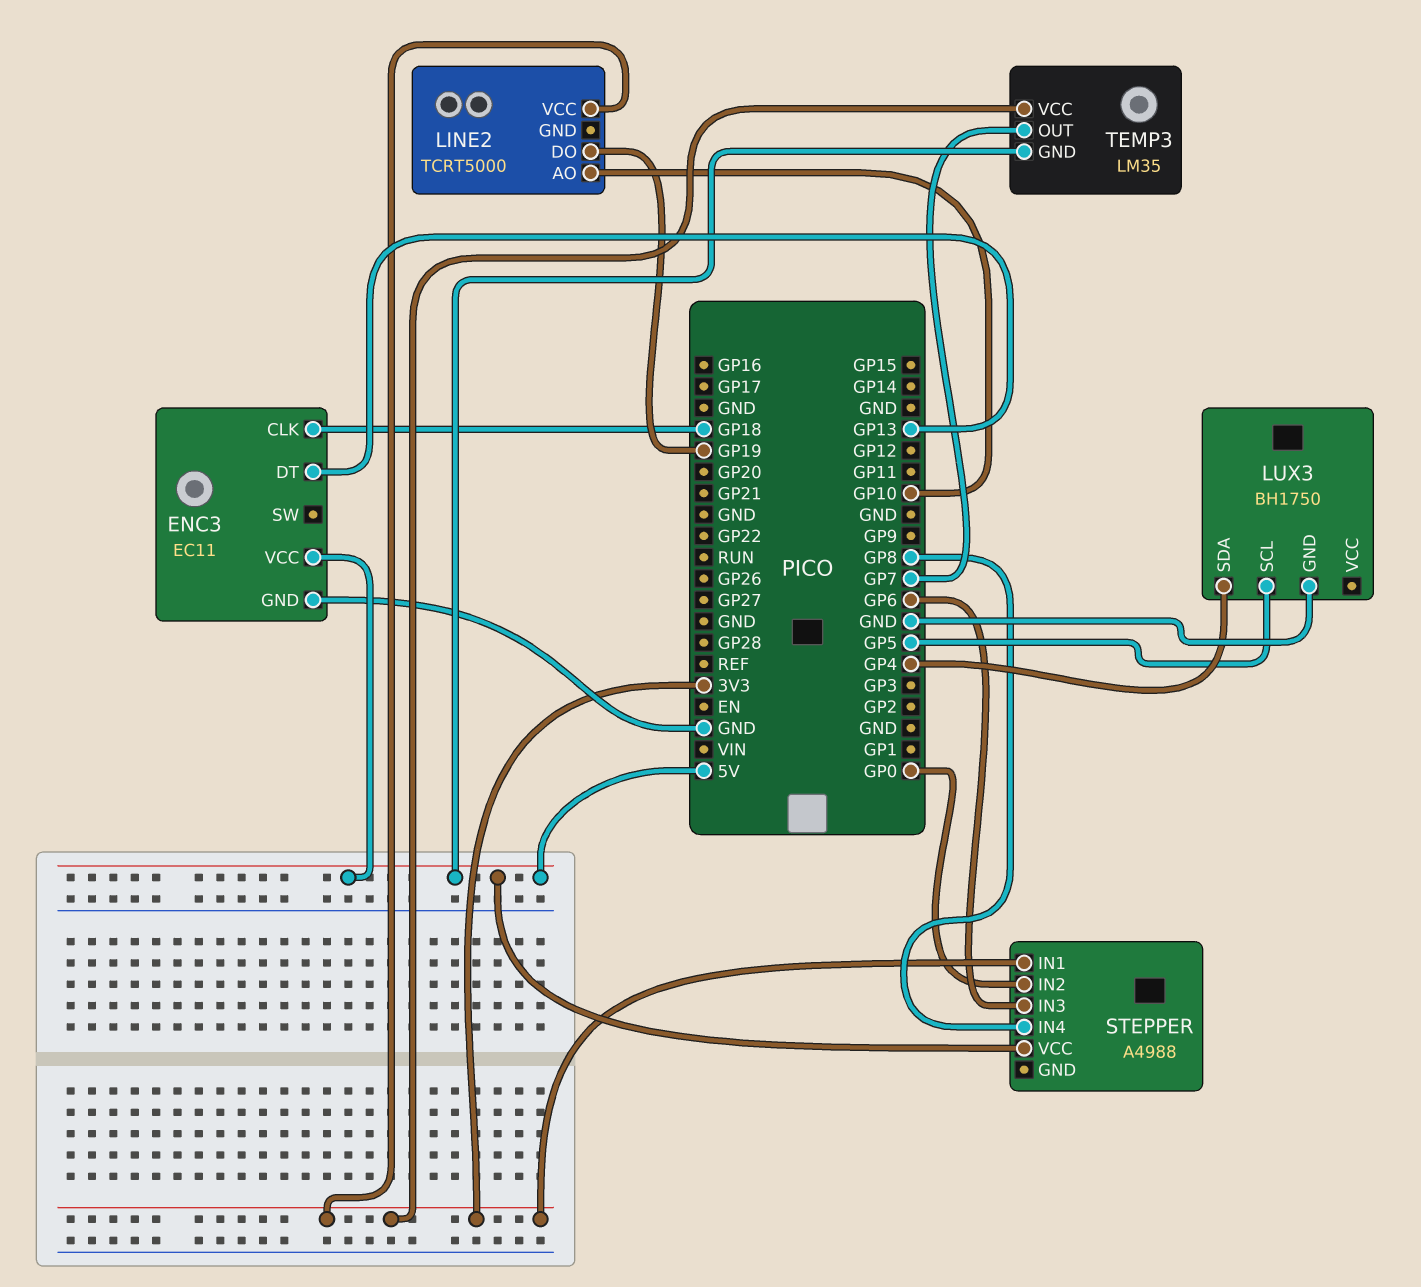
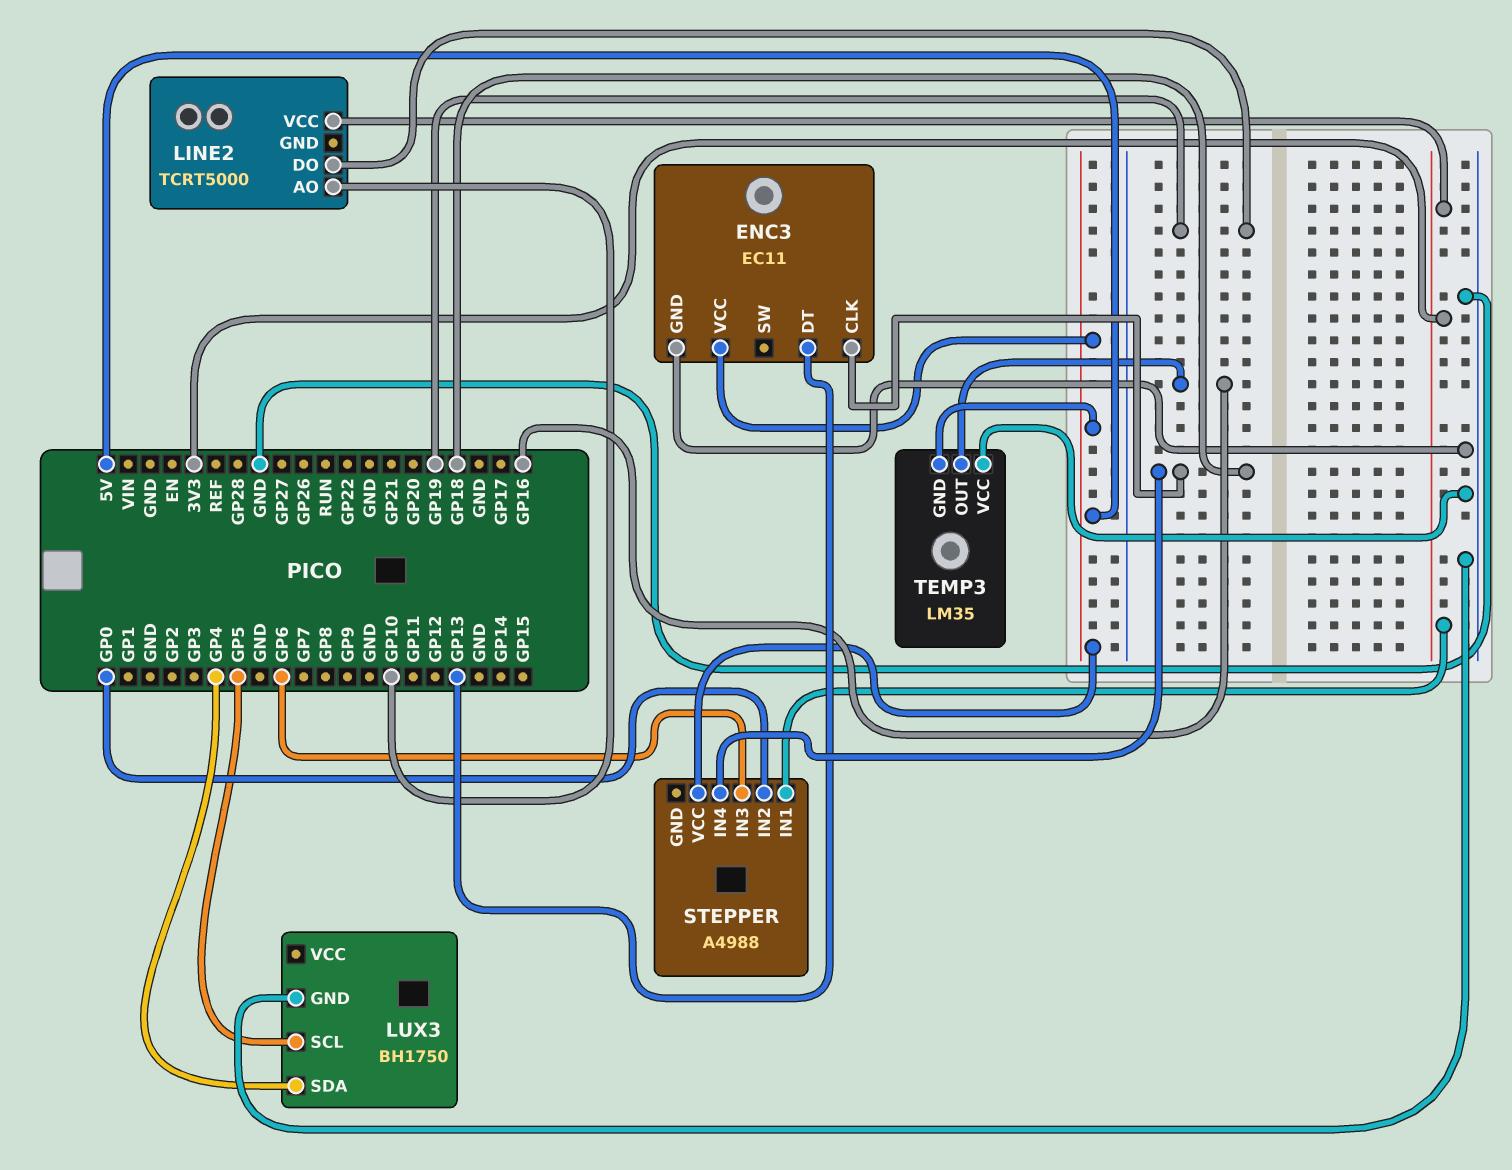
STEPPER pin IN4: GP8 -> GP18
TEMP3 pin OUT: GP7 -> GP16
TEMP3 pin VCC: 3V3 -> GND

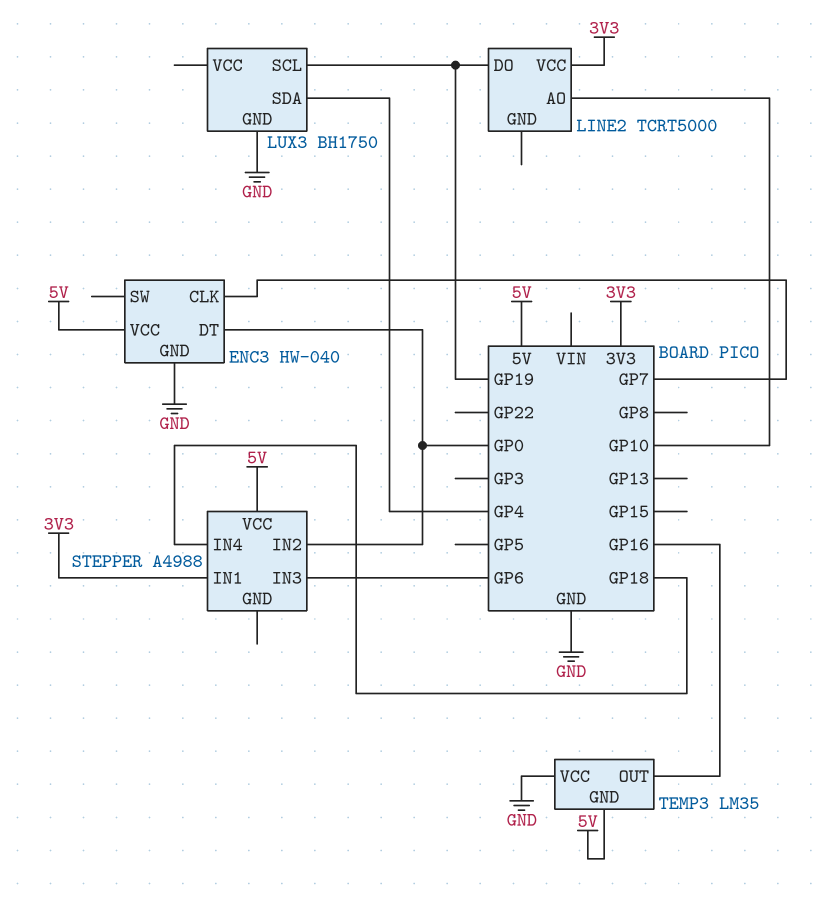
ENC3: EC11 -> HW-040
ENC3 pin CLK: GP18 -> GP7
ENC3 pin DT: GP13 -> GP0
LUX3 pin SCL: GP5 -> GP19

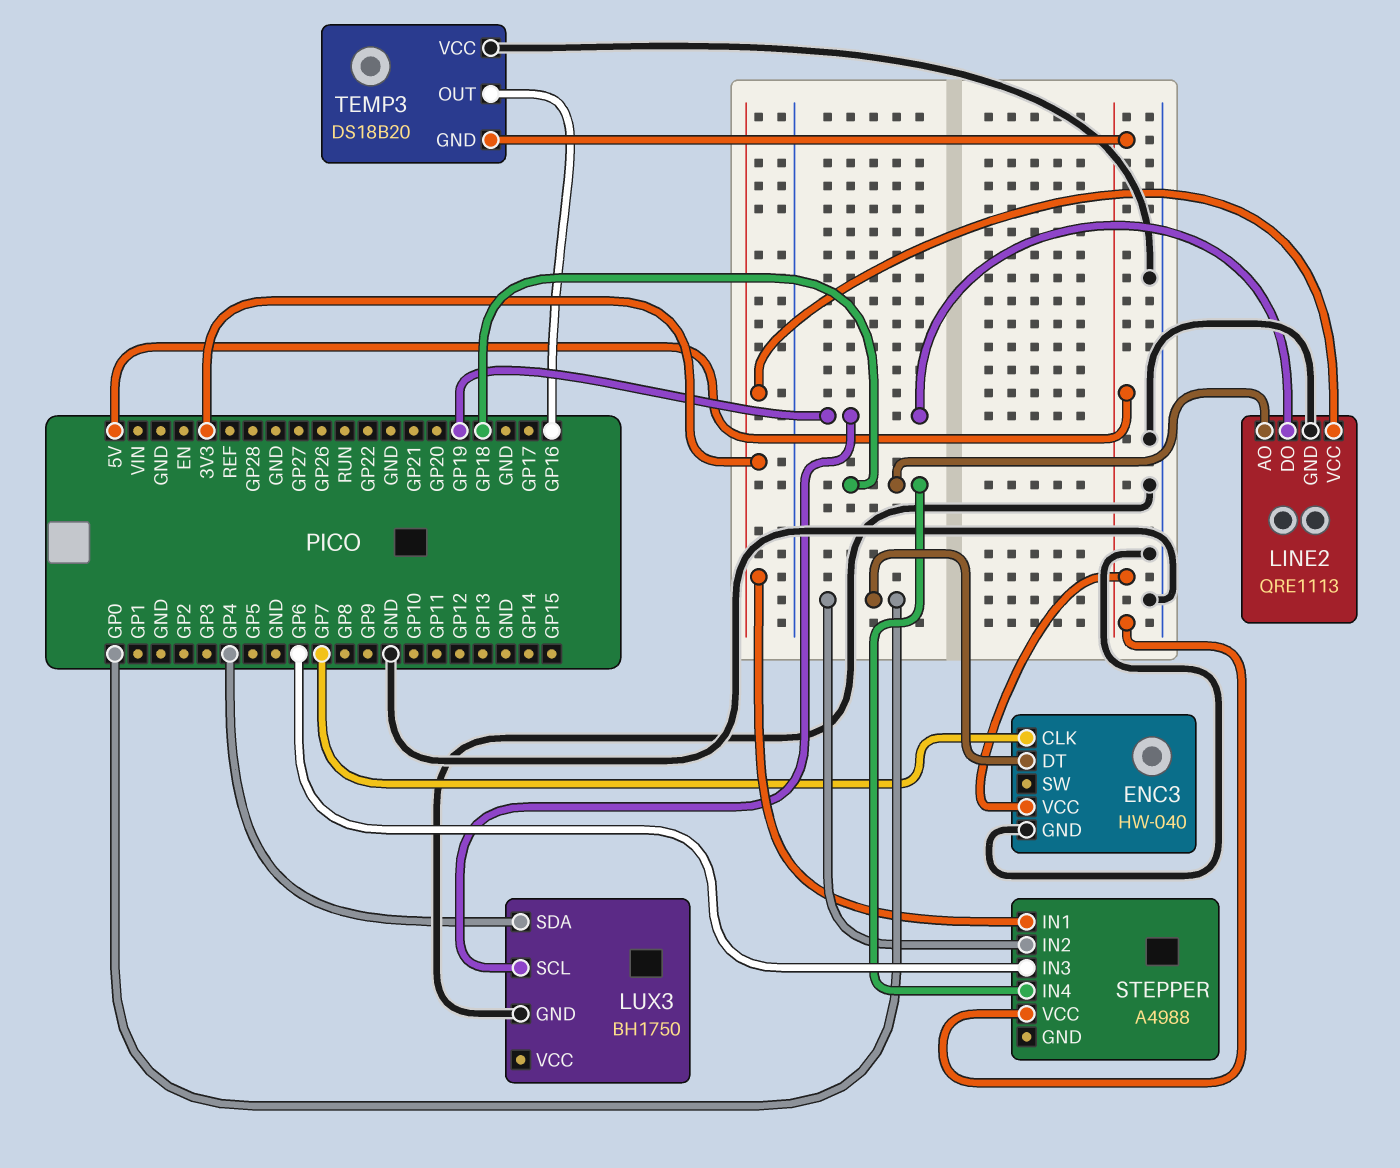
LINE2: TCRT5000 -> QRE1113
LINE2 pin AO: GP10 -> GP18
LINE2 pin GND: none -> GND
TEMP3: LM35 -> DS18B20

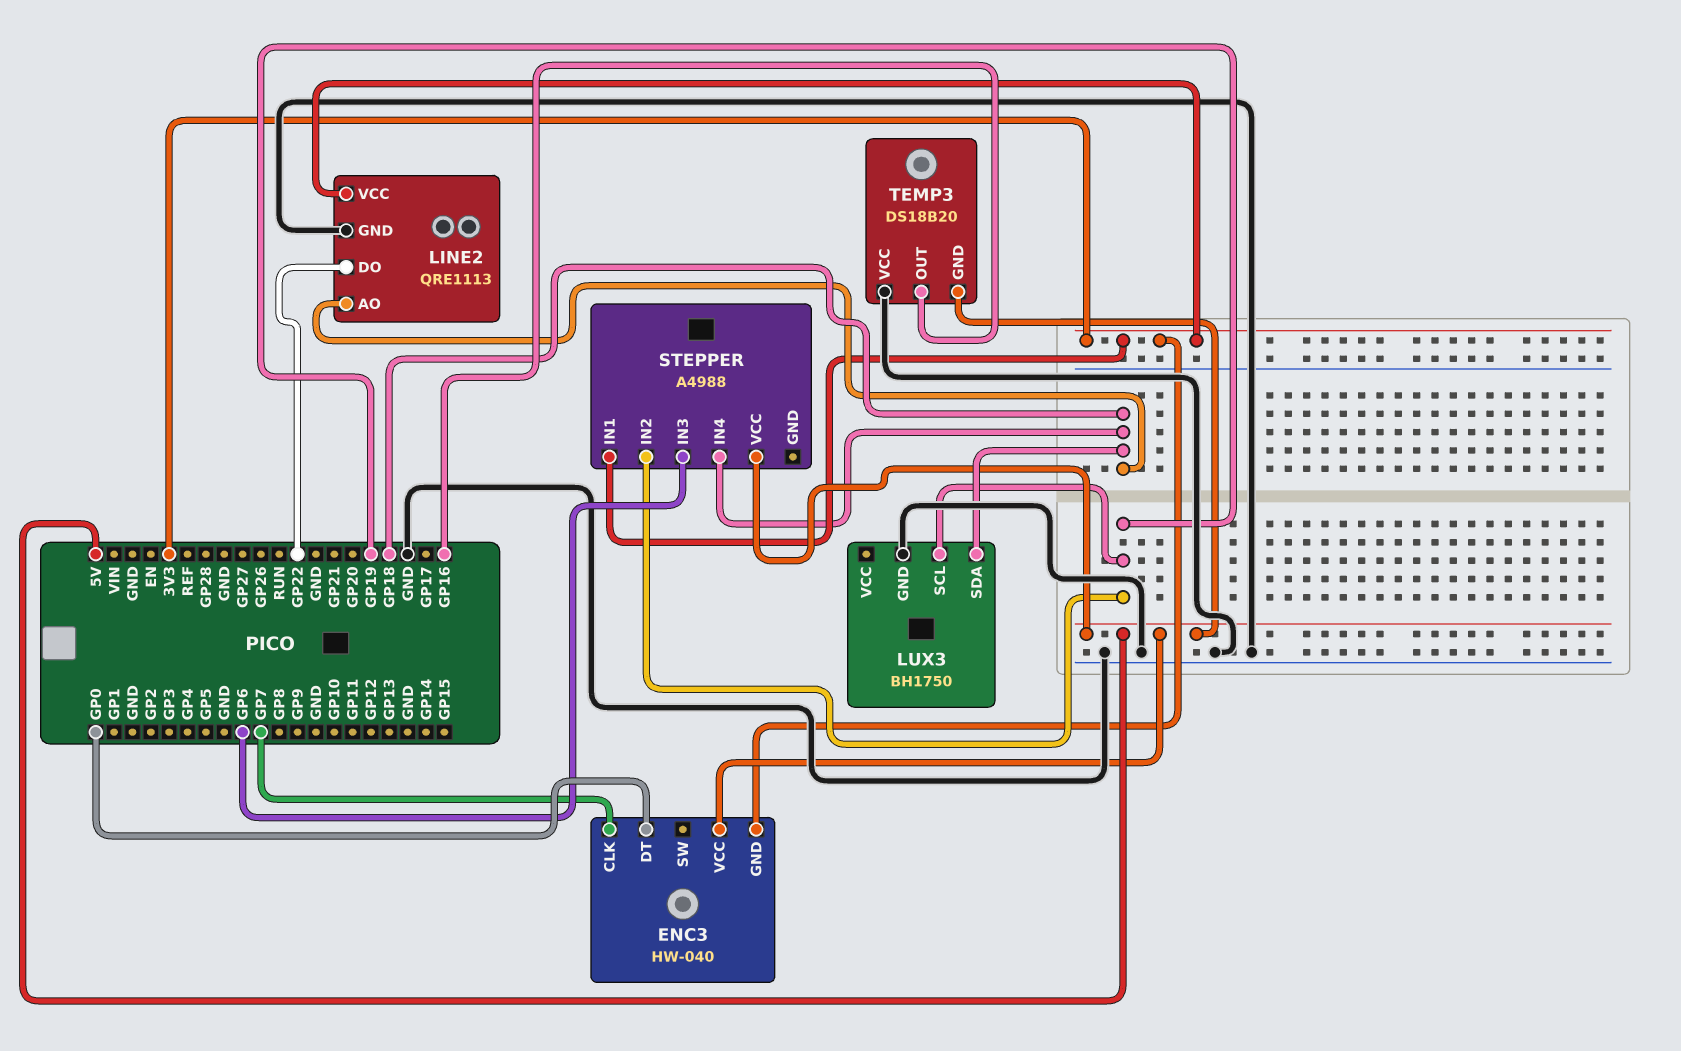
ENC3 pin GND: GND -> 3V3
LINE2 pin DO: GP19 -> GP22
LUX3 pin SDA: GP4 -> GP18
STEPPER pin IN2: GP0 -> GP19

